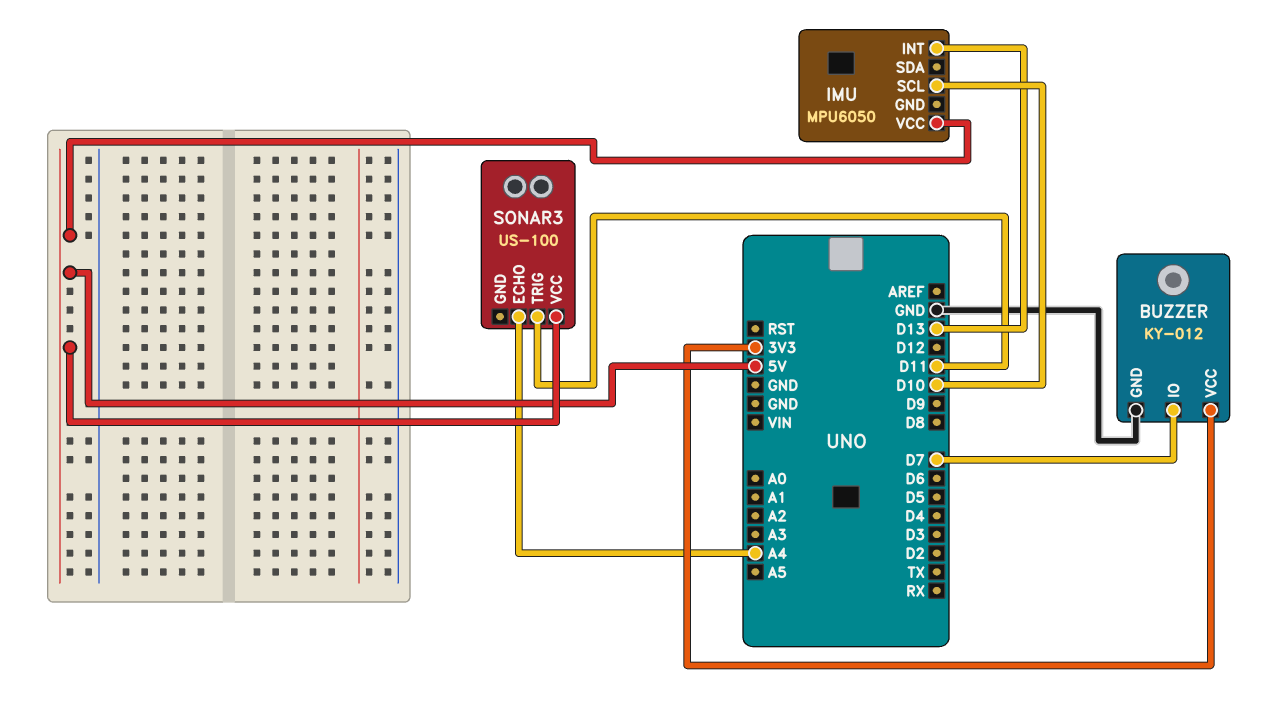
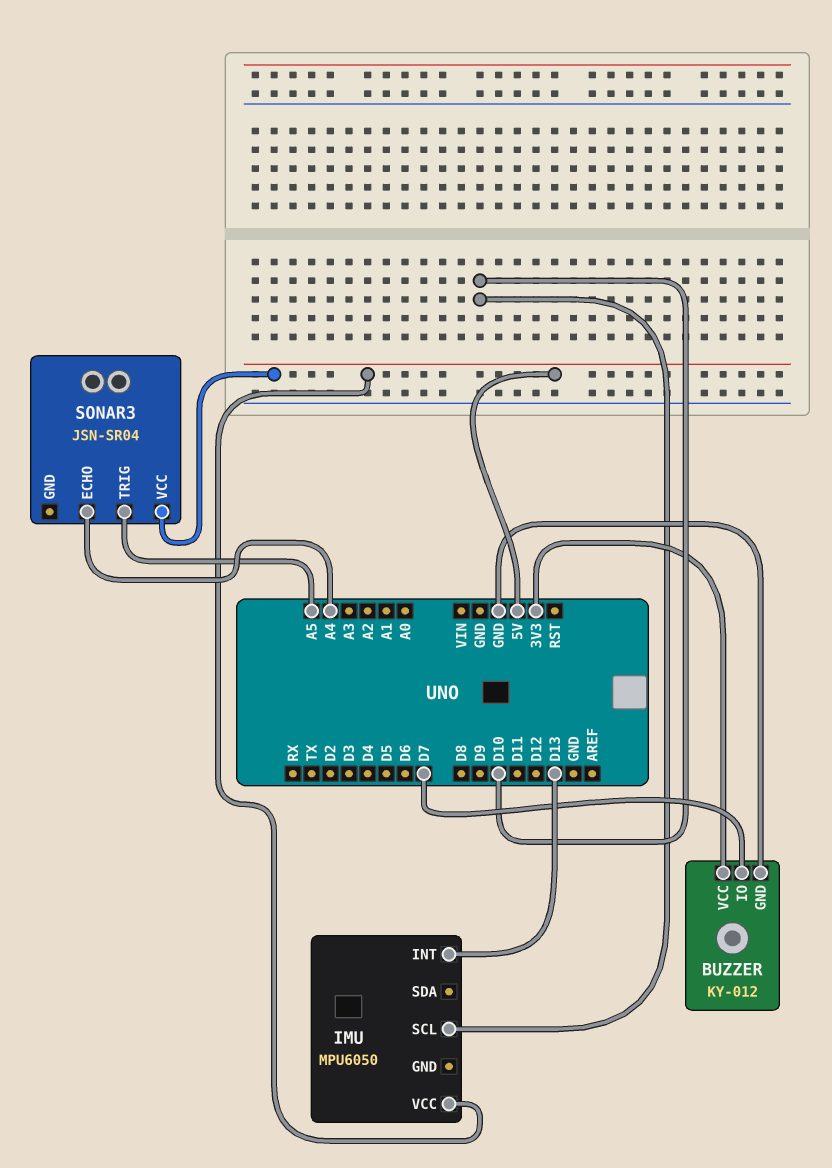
SONAR3: US-100 -> JSN-SR04
SONAR3 pin TRIG: D11 -> A5

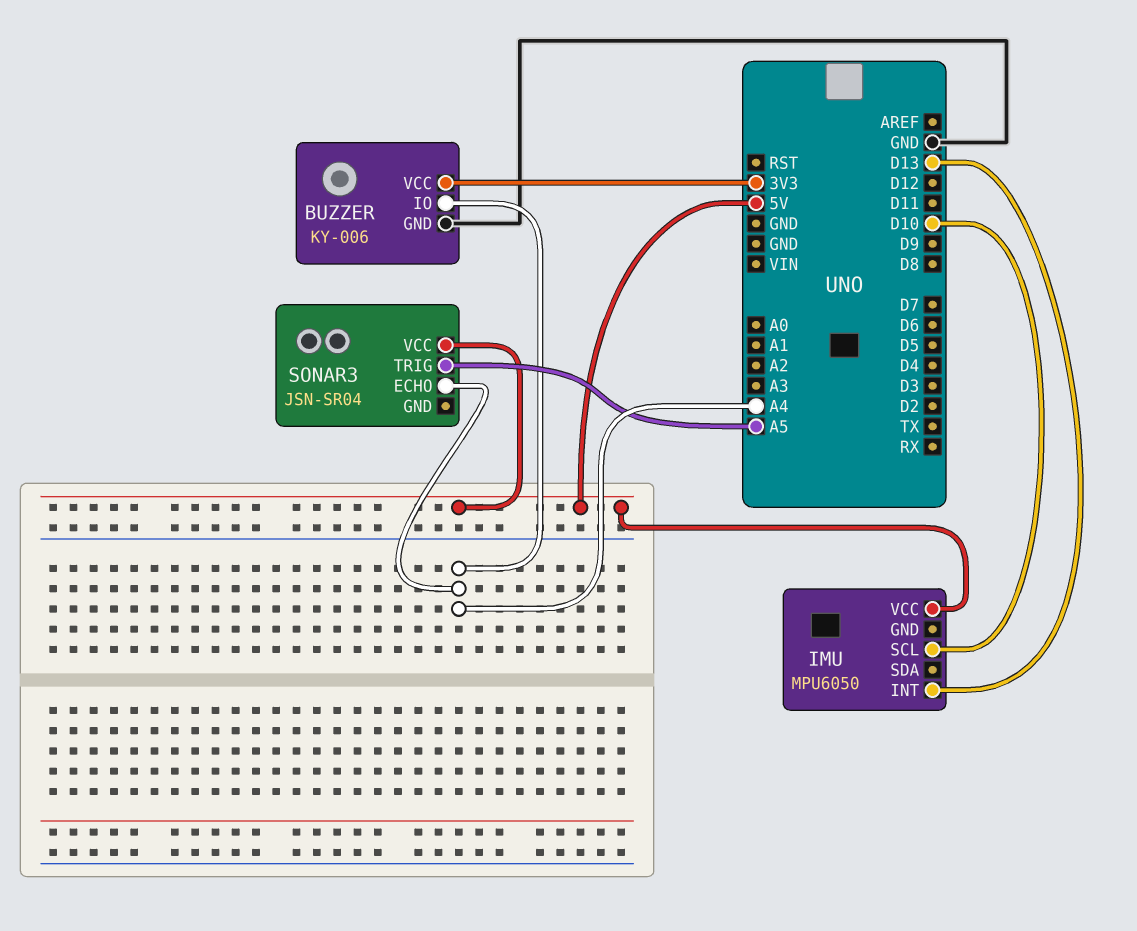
BUZZER: KY-012 -> KY-006
BUZZER pin IO: D7 -> A4

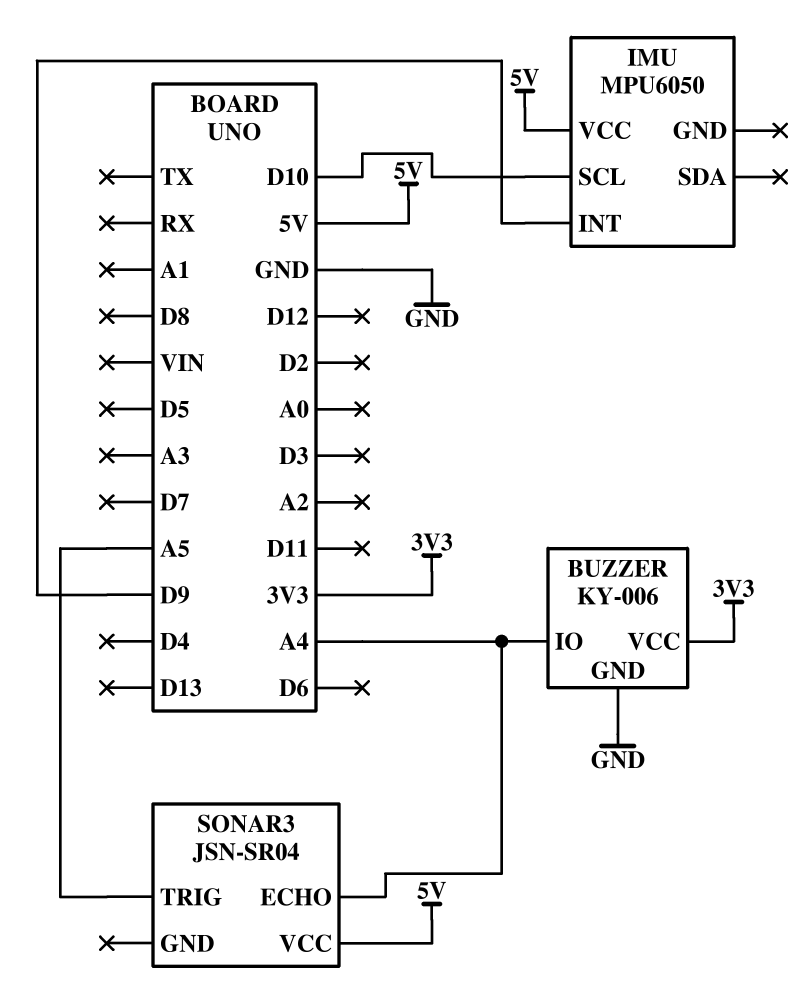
IMU pin INT: D13 -> D9

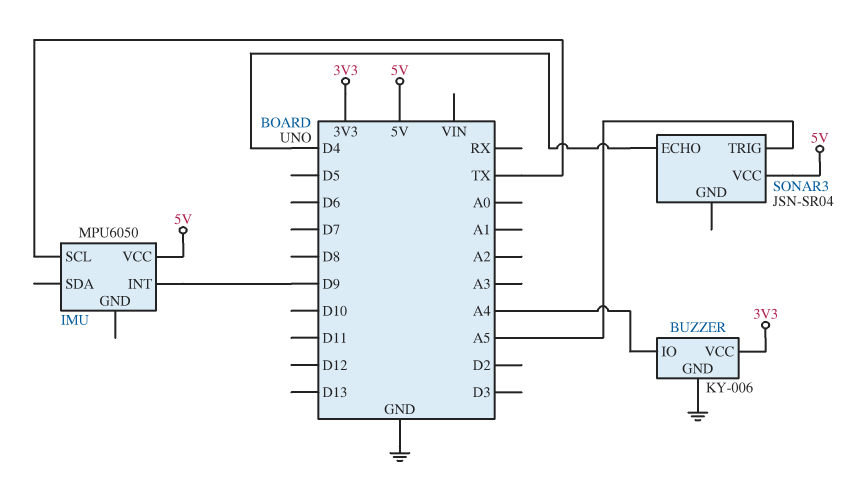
IMU pin SCL: D10 -> TX
SONAR3 pin ECHO: A4 -> D4

